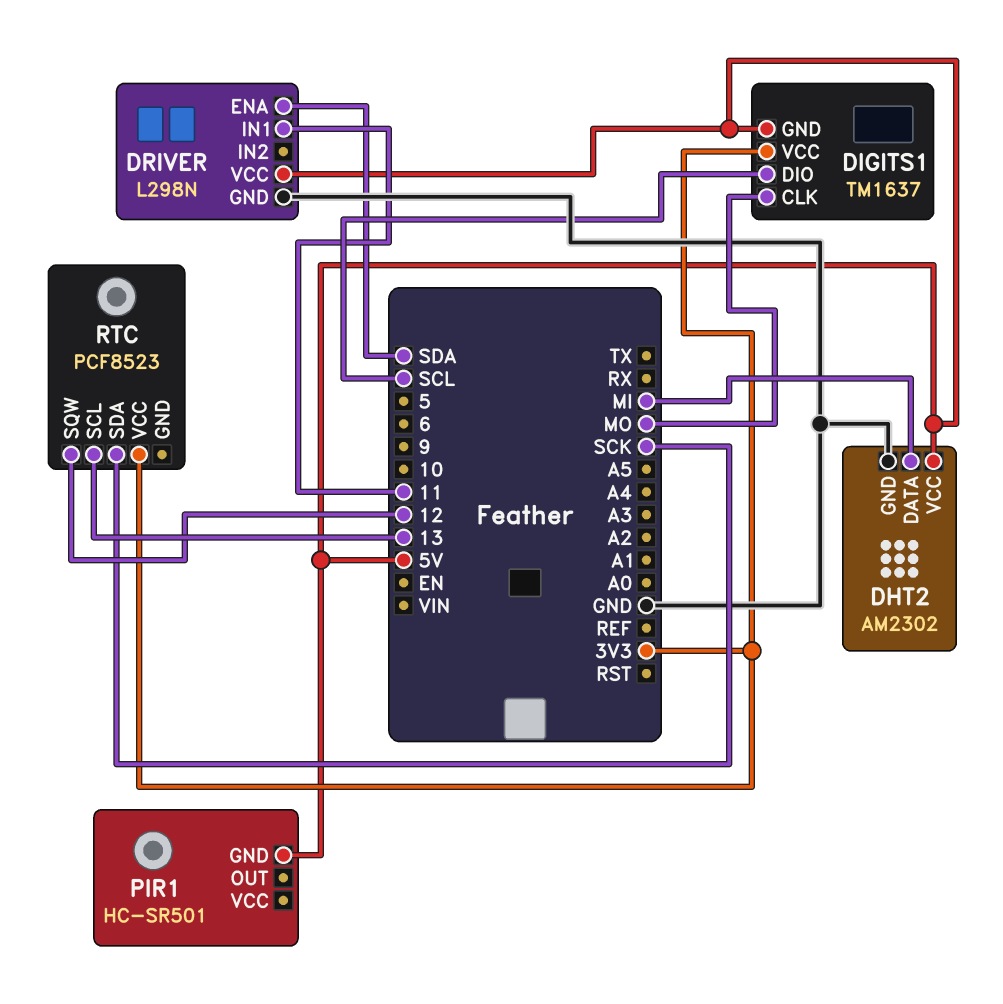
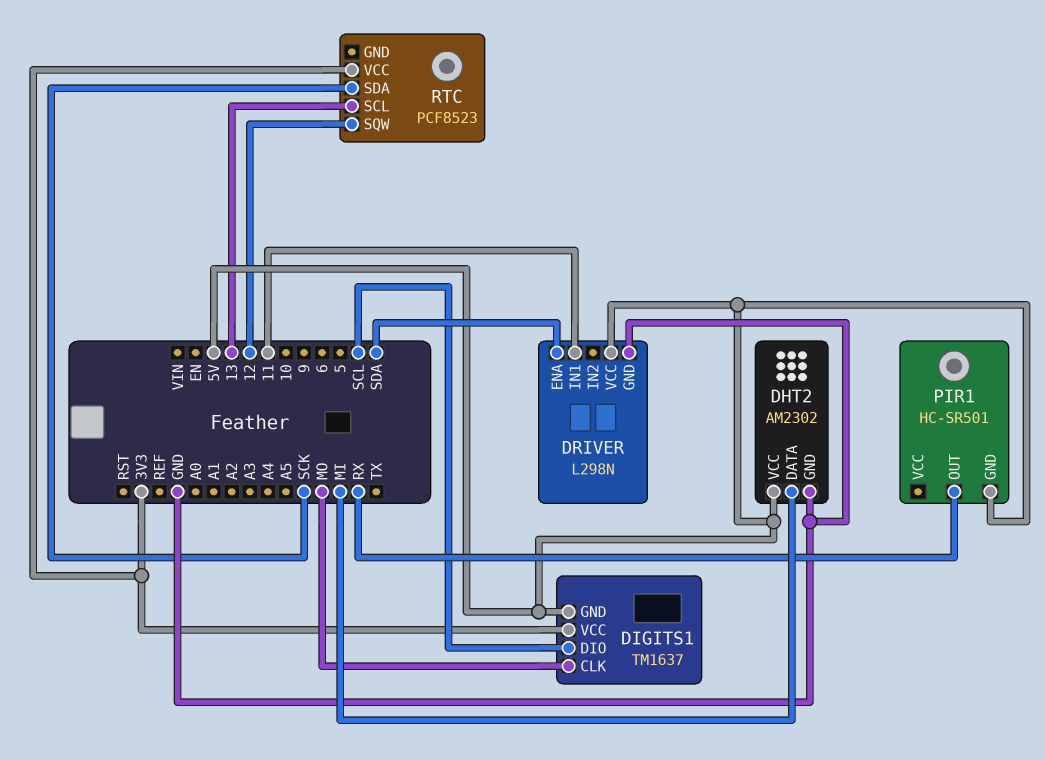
PIR1 pin OUT: none -> RX

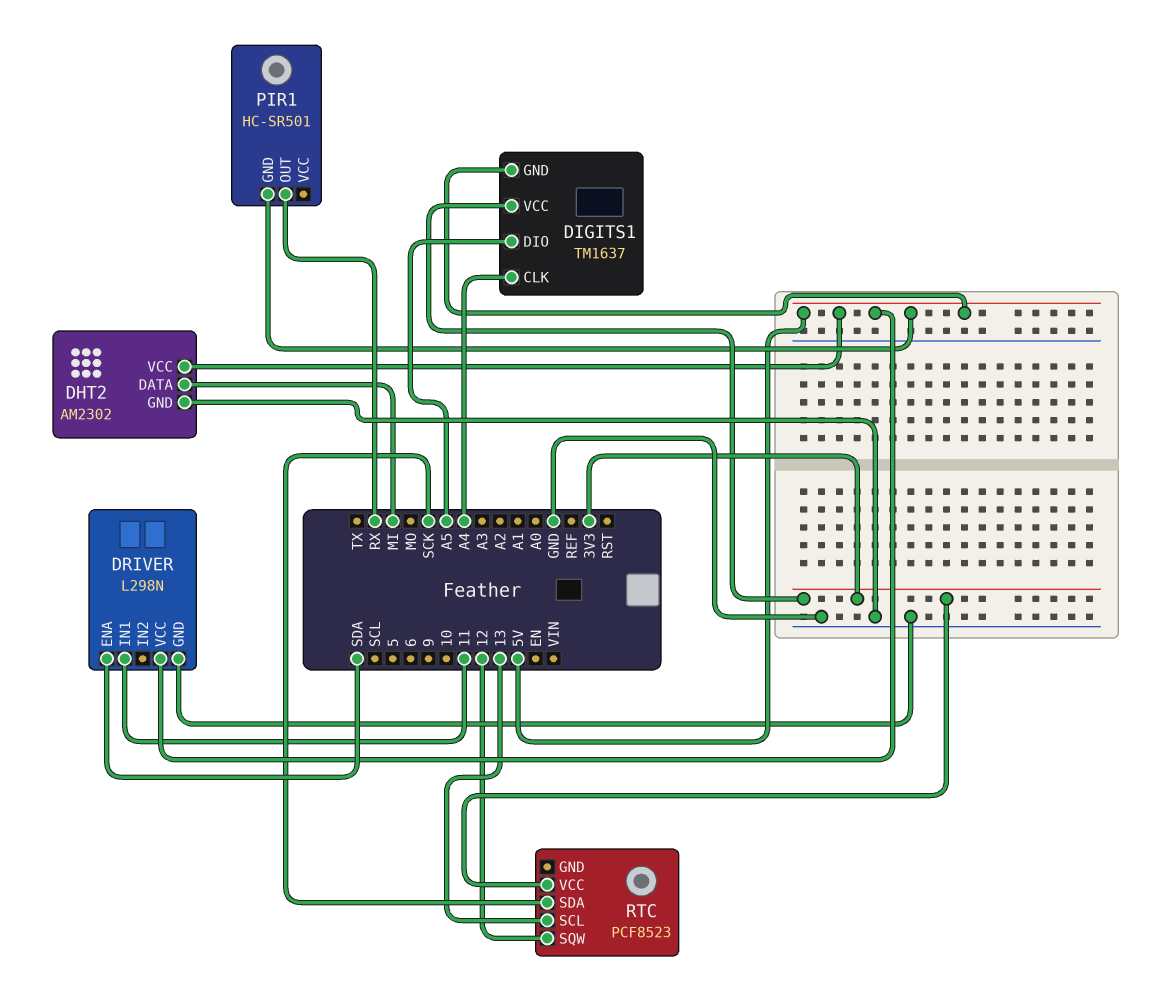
DIGITS1 pin CLK: MO -> A4
DIGITS1 pin DIO: SCL -> A5

